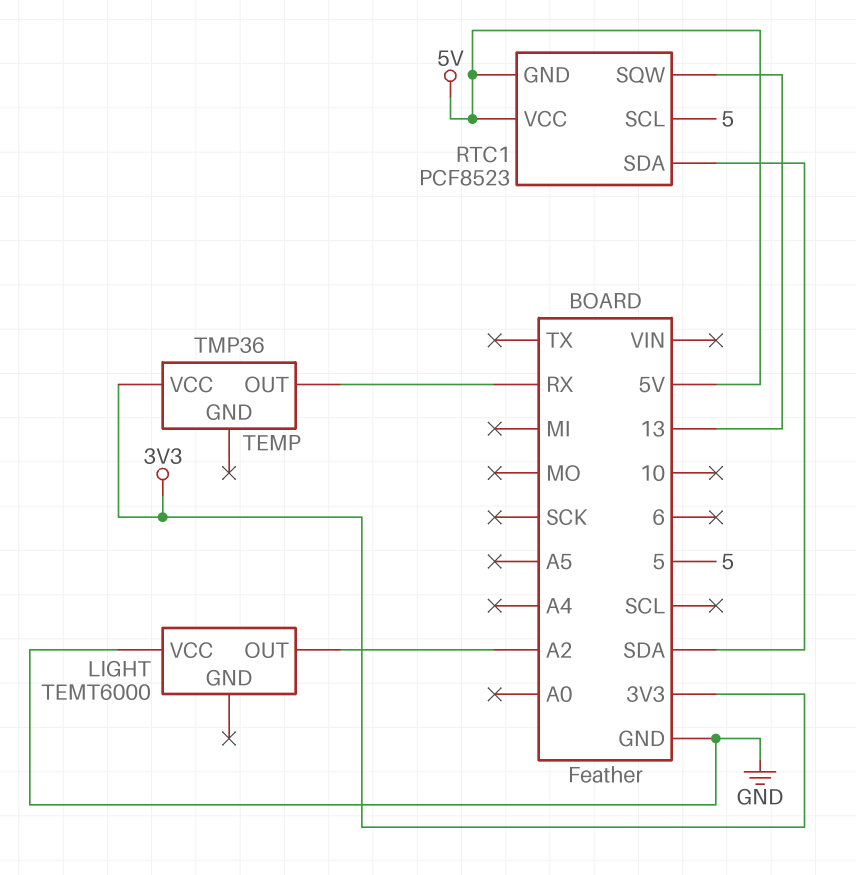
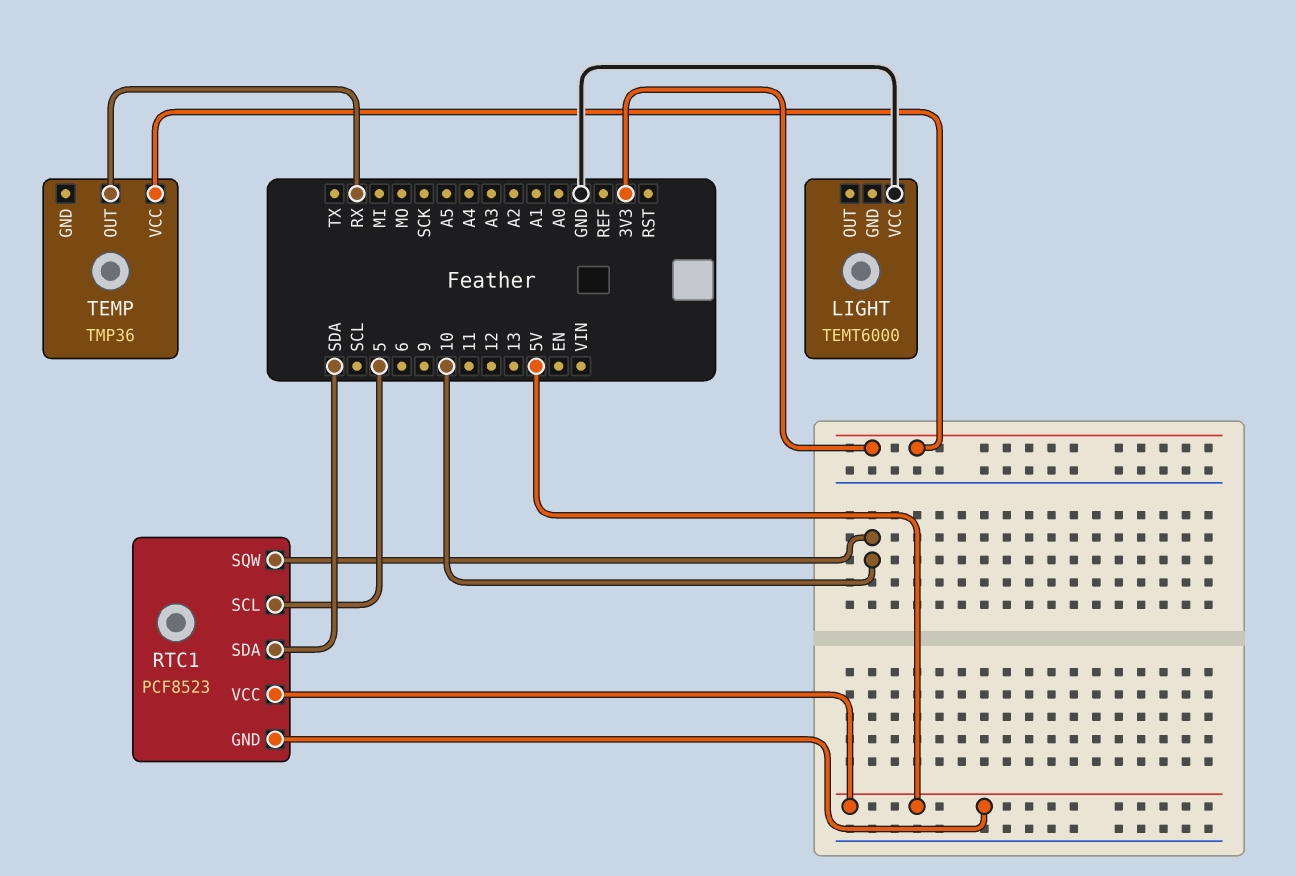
LIGHT pin OUT: A2 -> none
RTC1 pin SQW: 13 -> 10

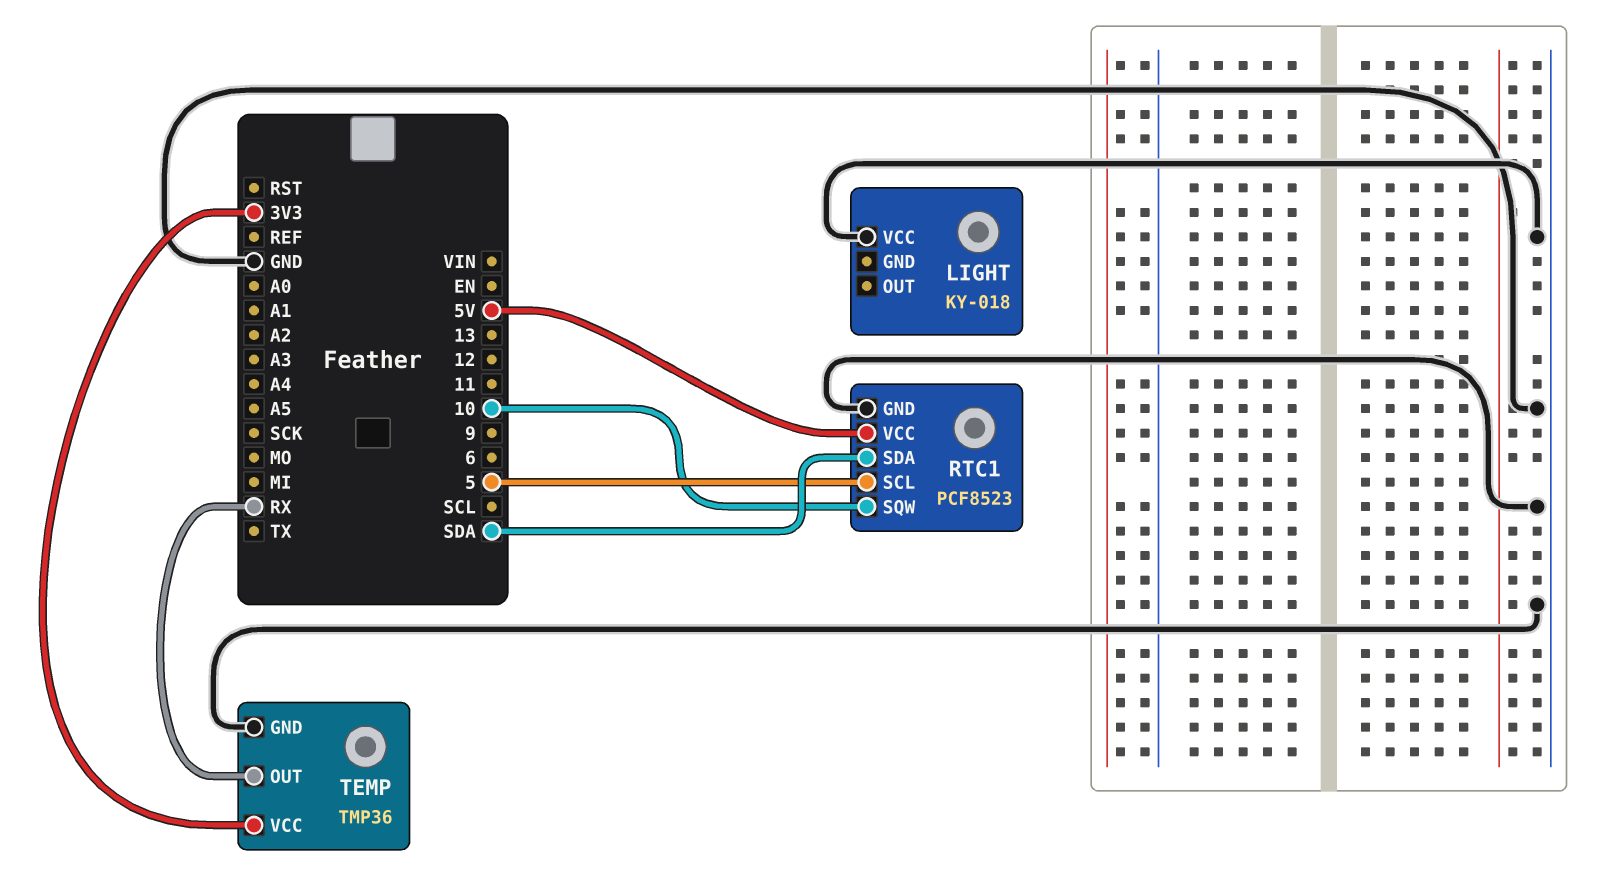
LIGHT: TEMT6000 -> KY-018
RTC1 pin GND: 5V -> GND
TEMP pin GND: none -> GND

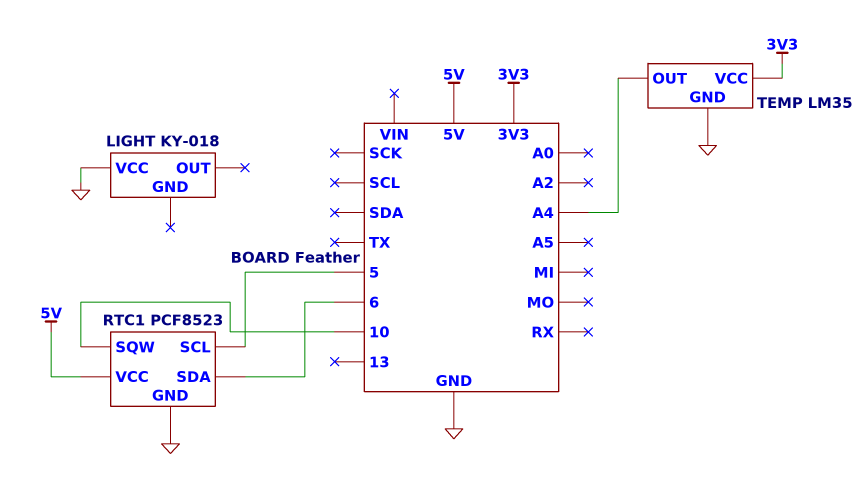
RTC1 pin SDA: SDA -> 6
TEMP: TMP36 -> LM35
TEMP pin OUT: RX -> A4

